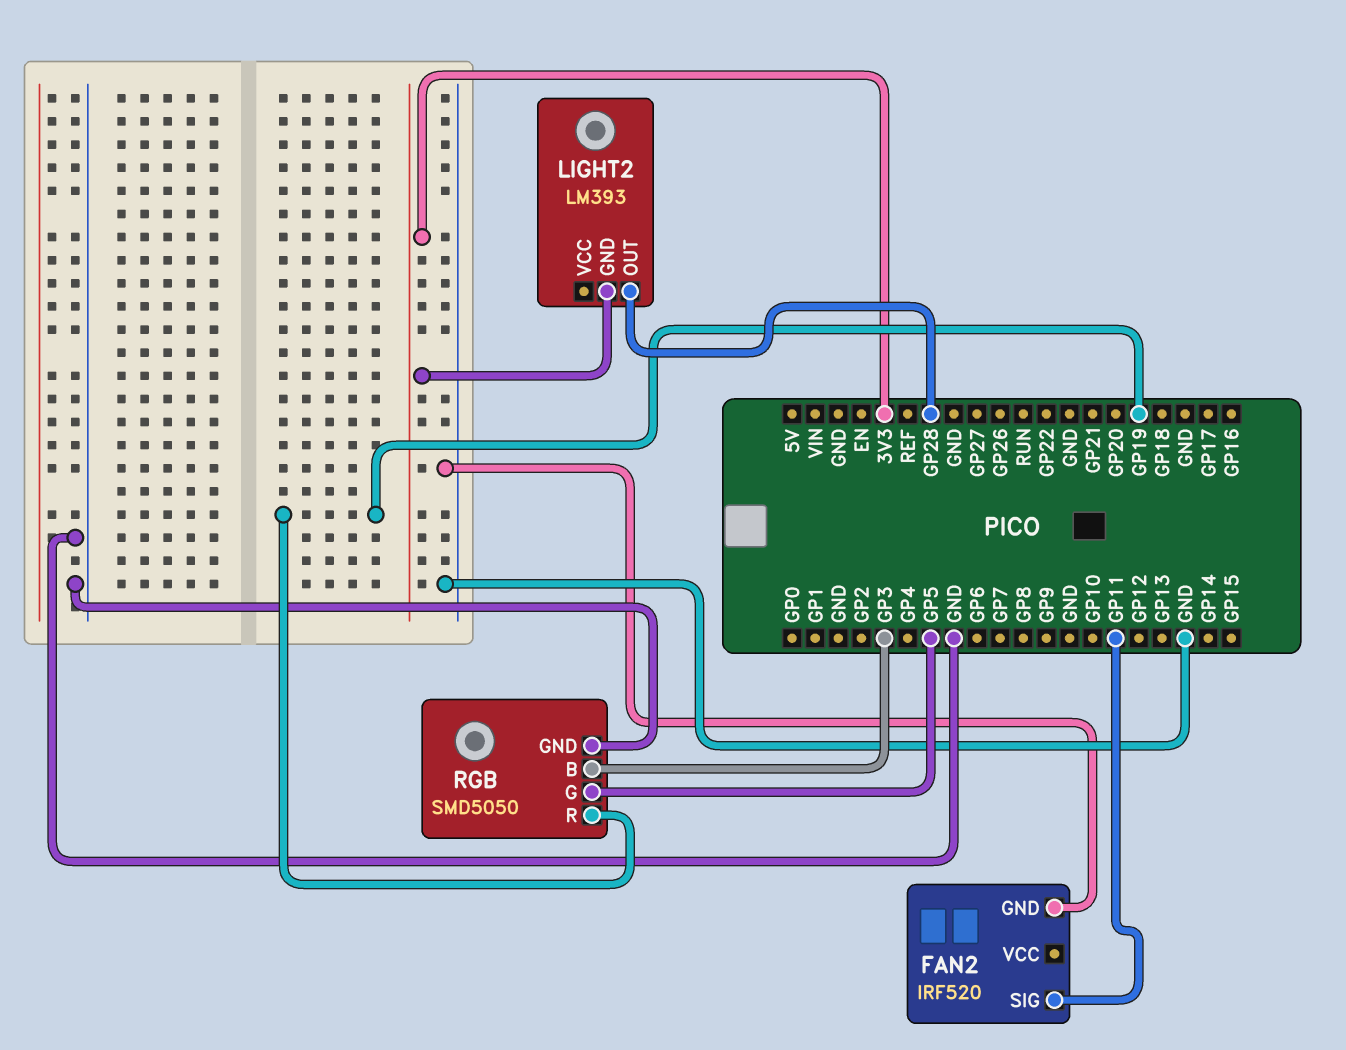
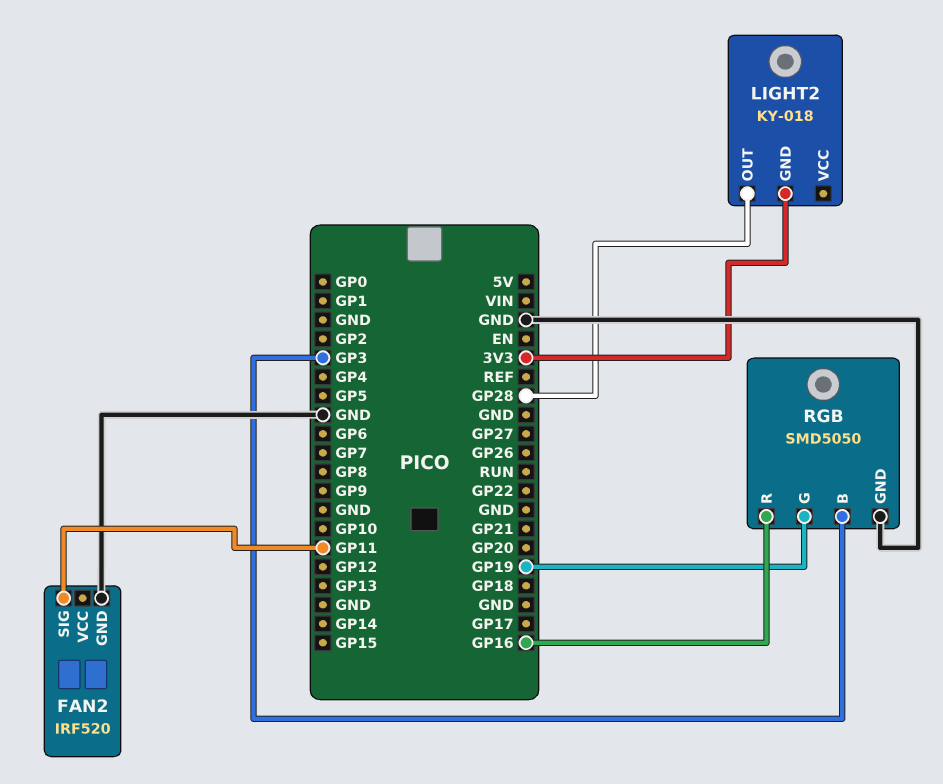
LIGHT2: LM393 -> KY-018
RGB pin G: GP5 -> GP19
RGB pin R: GP19 -> GP16

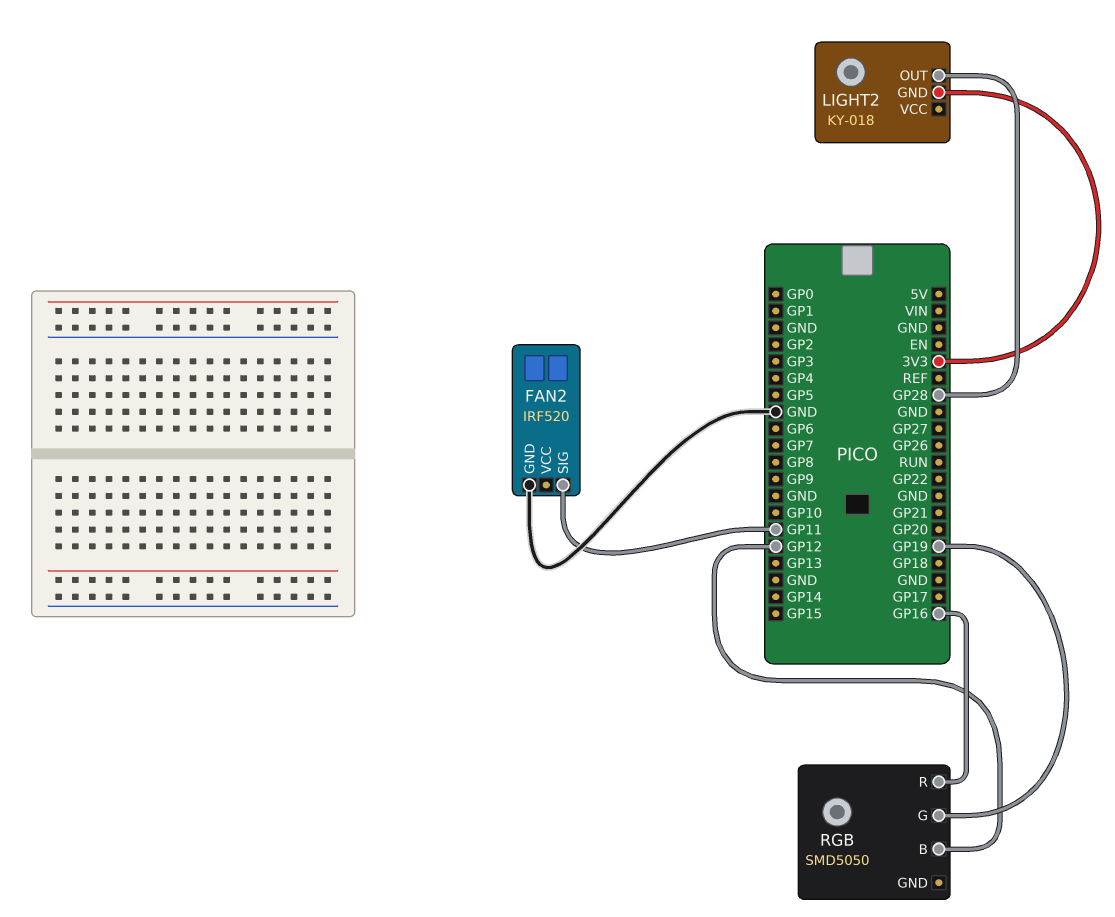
RGB pin B: GP3 -> GP12
RGB pin GND: GND -> none

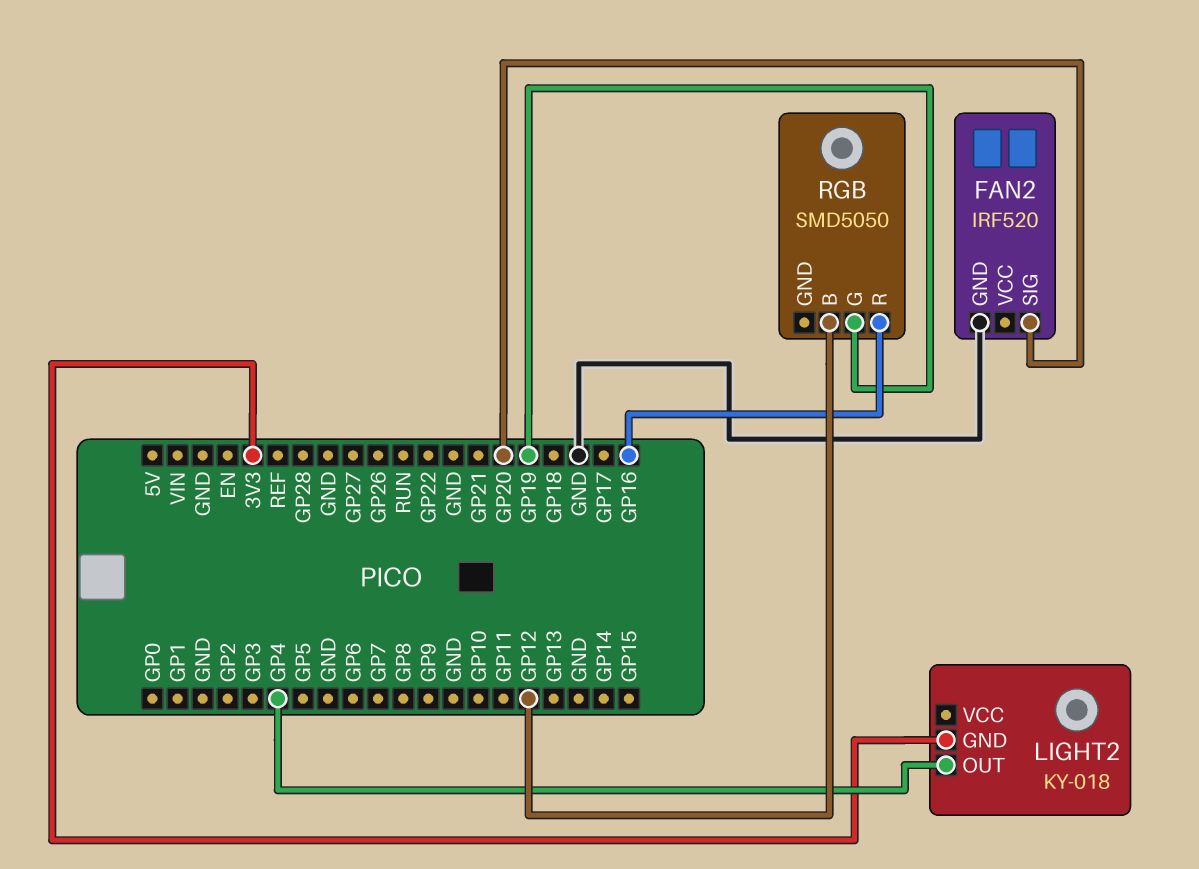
FAN2 pin SIG: GP11 -> GP20
LIGHT2 pin OUT: GP28 -> GP4

